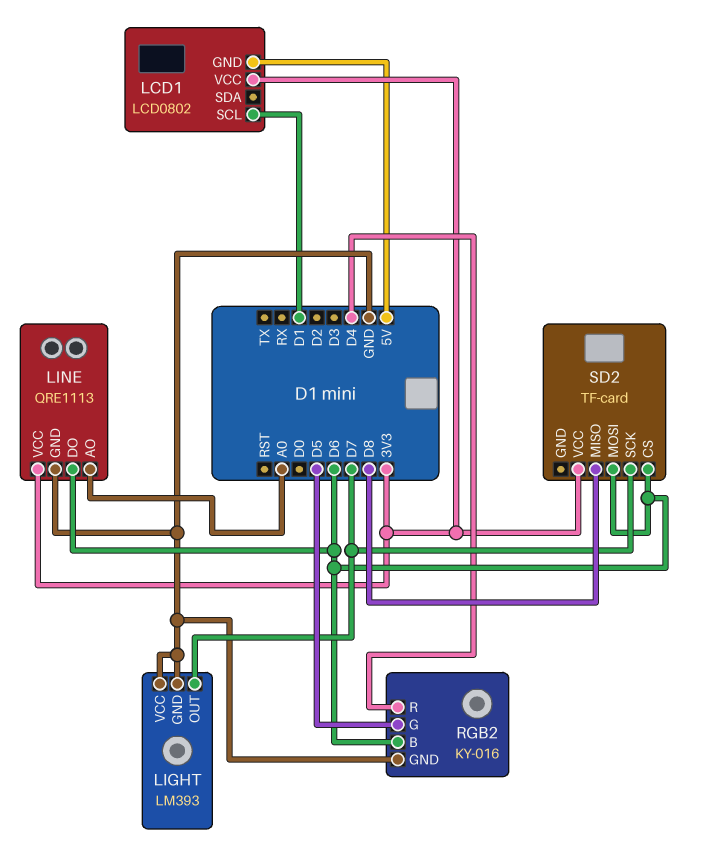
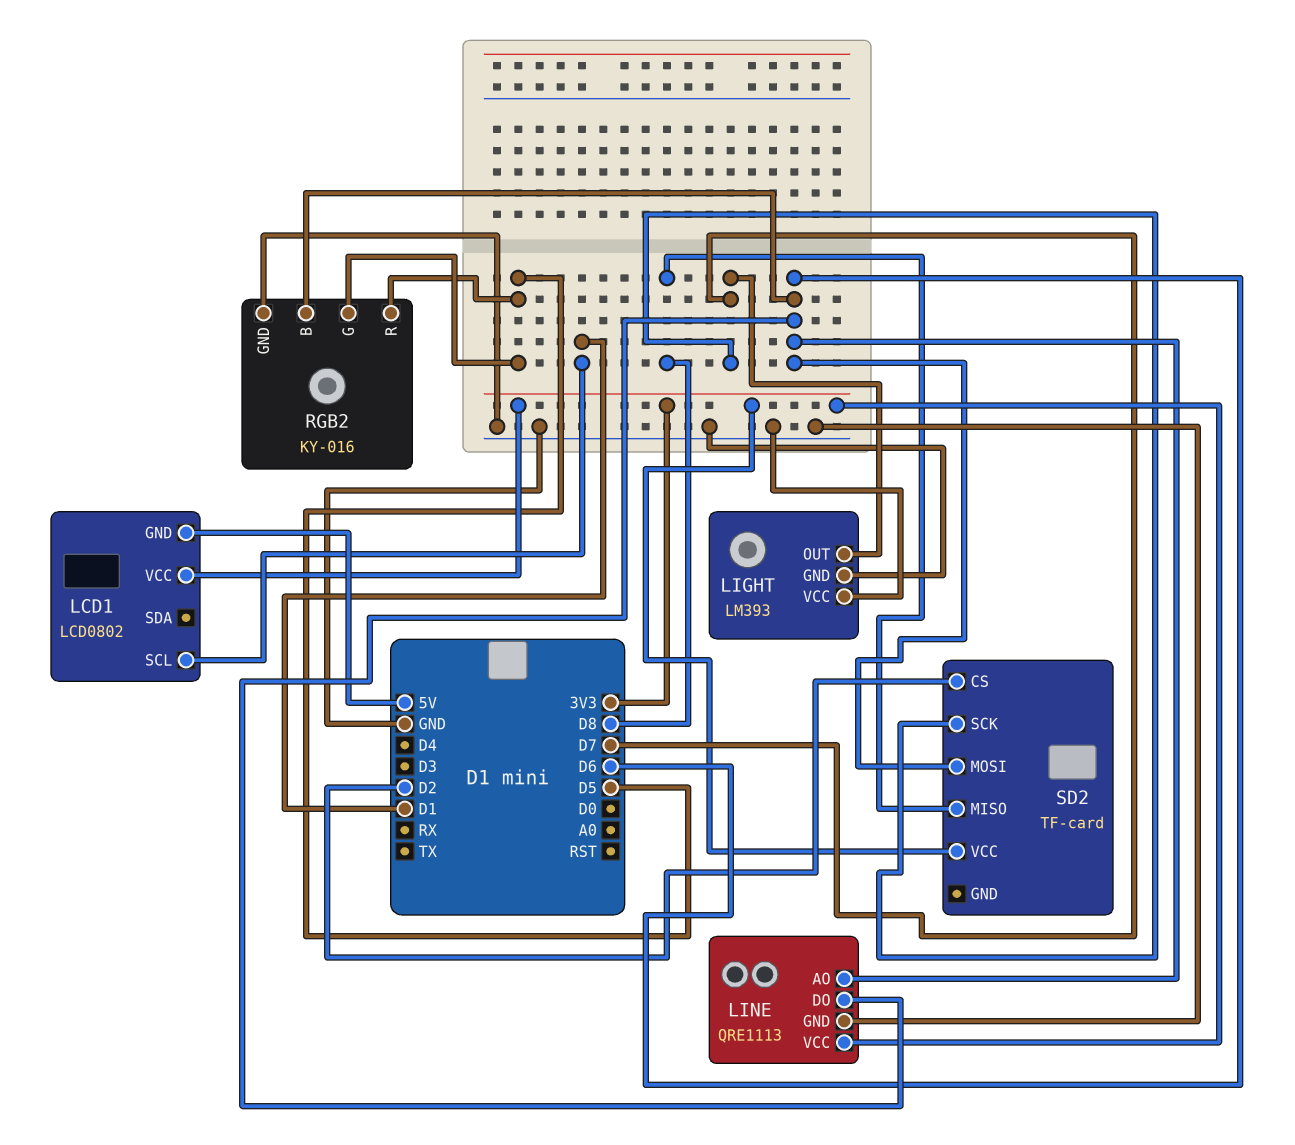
LINE pin AO: A0 -> D6
RGB2 pin R: D4 -> D5
SD2 pin CS: D6 -> D2

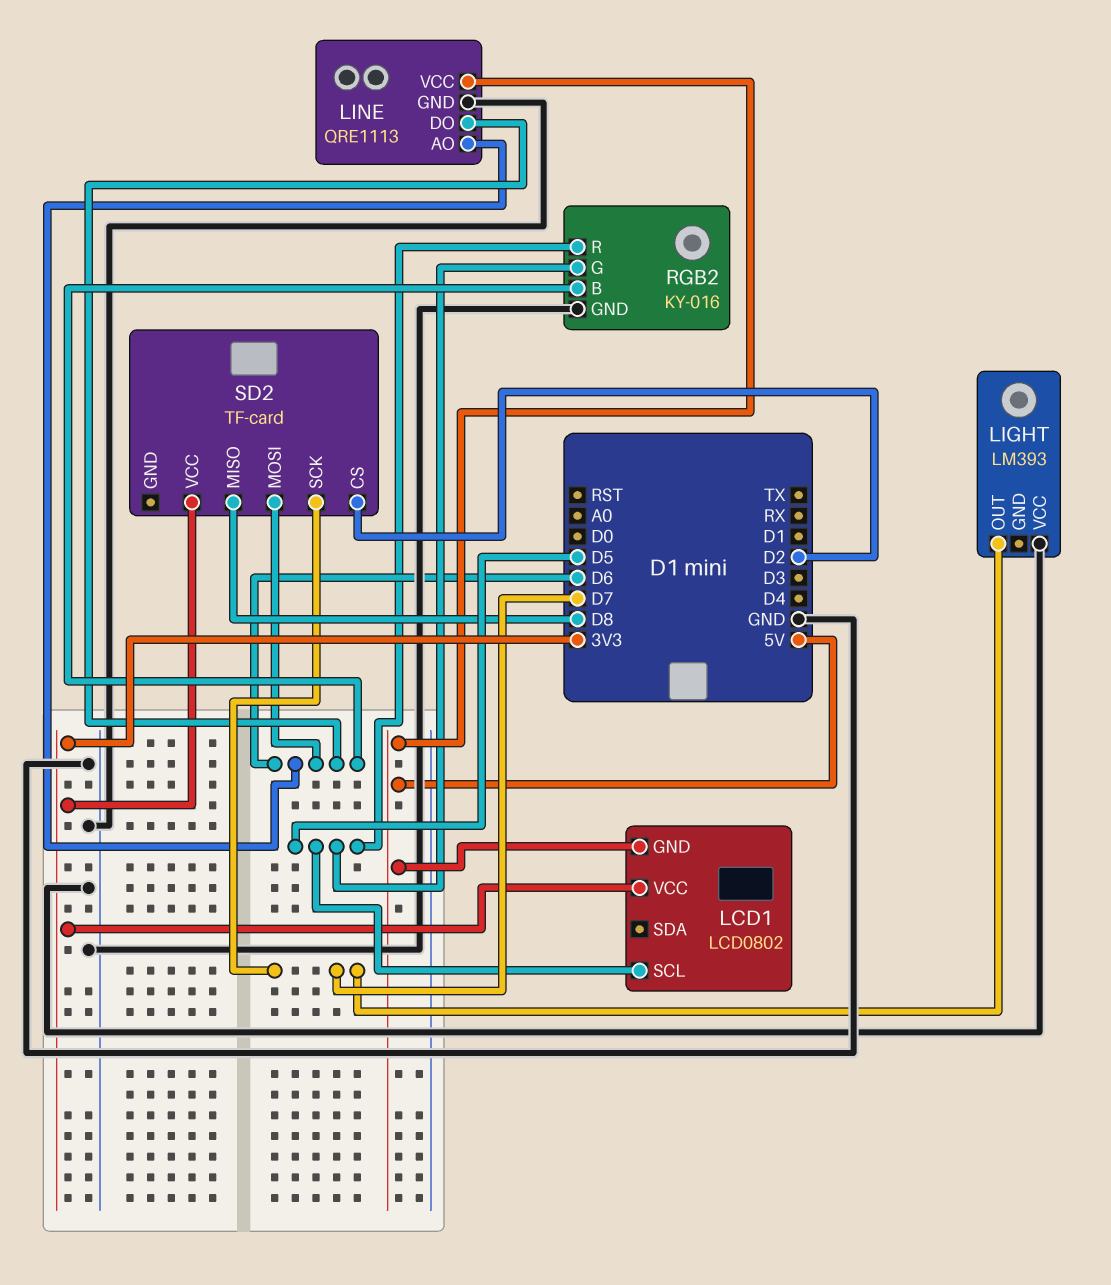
LCD1 pin SCL: D1 -> D5
LIGHT pin GND: GND -> none
LINE pin VCC: 3V3 -> 5V

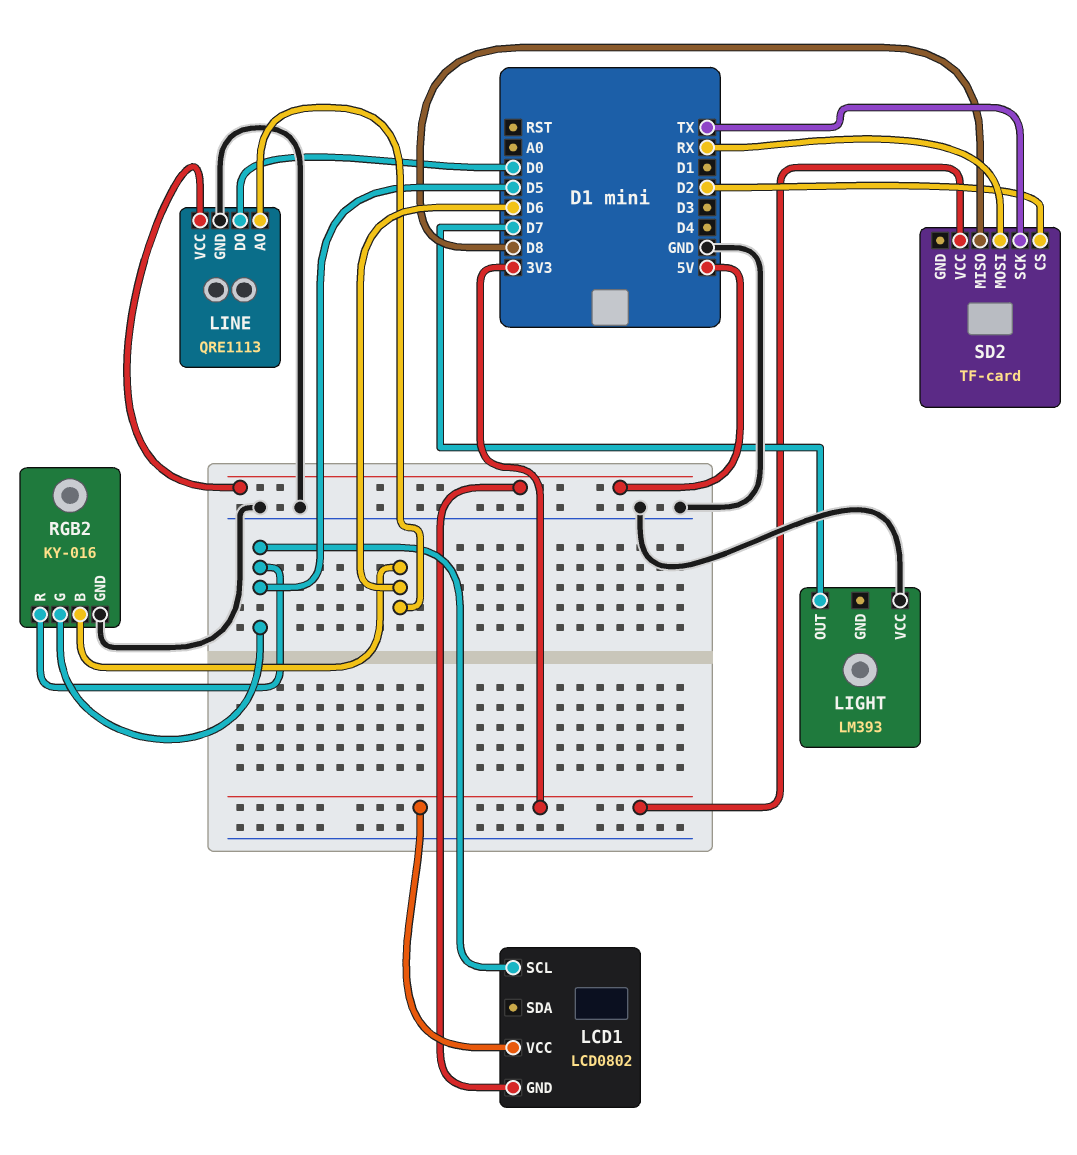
LINE pin DO: D6 -> D0
SD2 pin MOSI: D6 -> RX
SD2 pin SCK: D7 -> TX

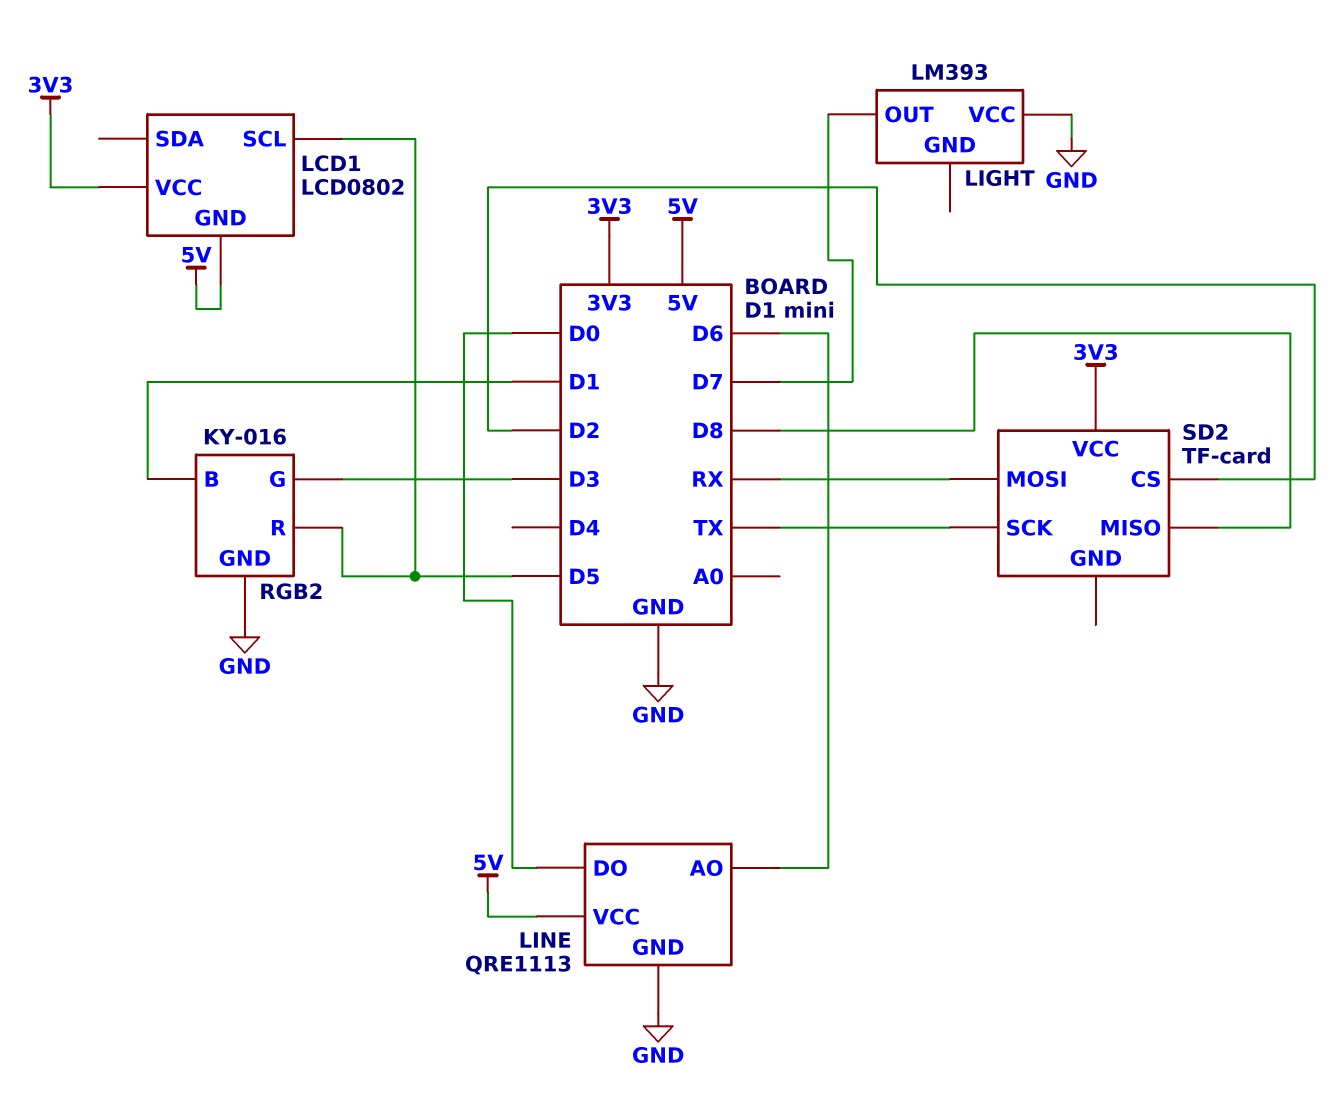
RGB2 pin B: D6 -> D1
RGB2 pin G: D5 -> D3

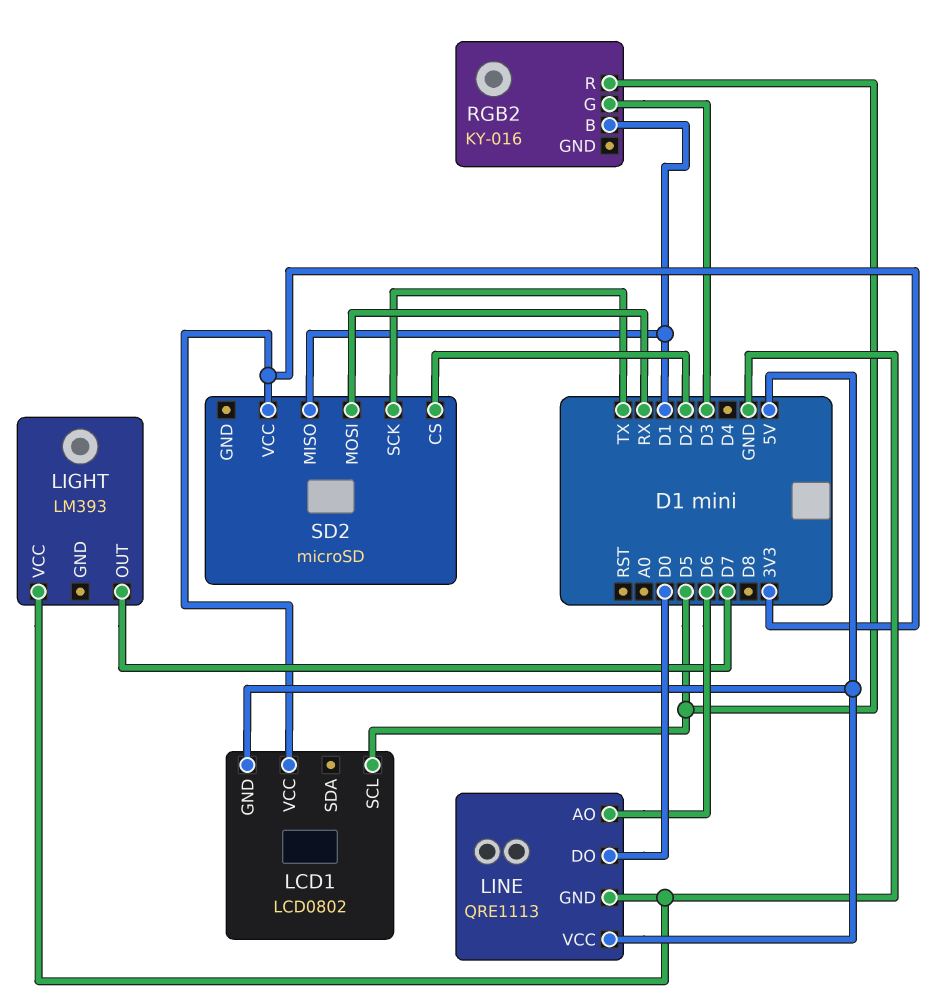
RGB2 pin GND: GND -> none
SD2: TF-card -> microSD
SD2 pin MISO: D8 -> D1

